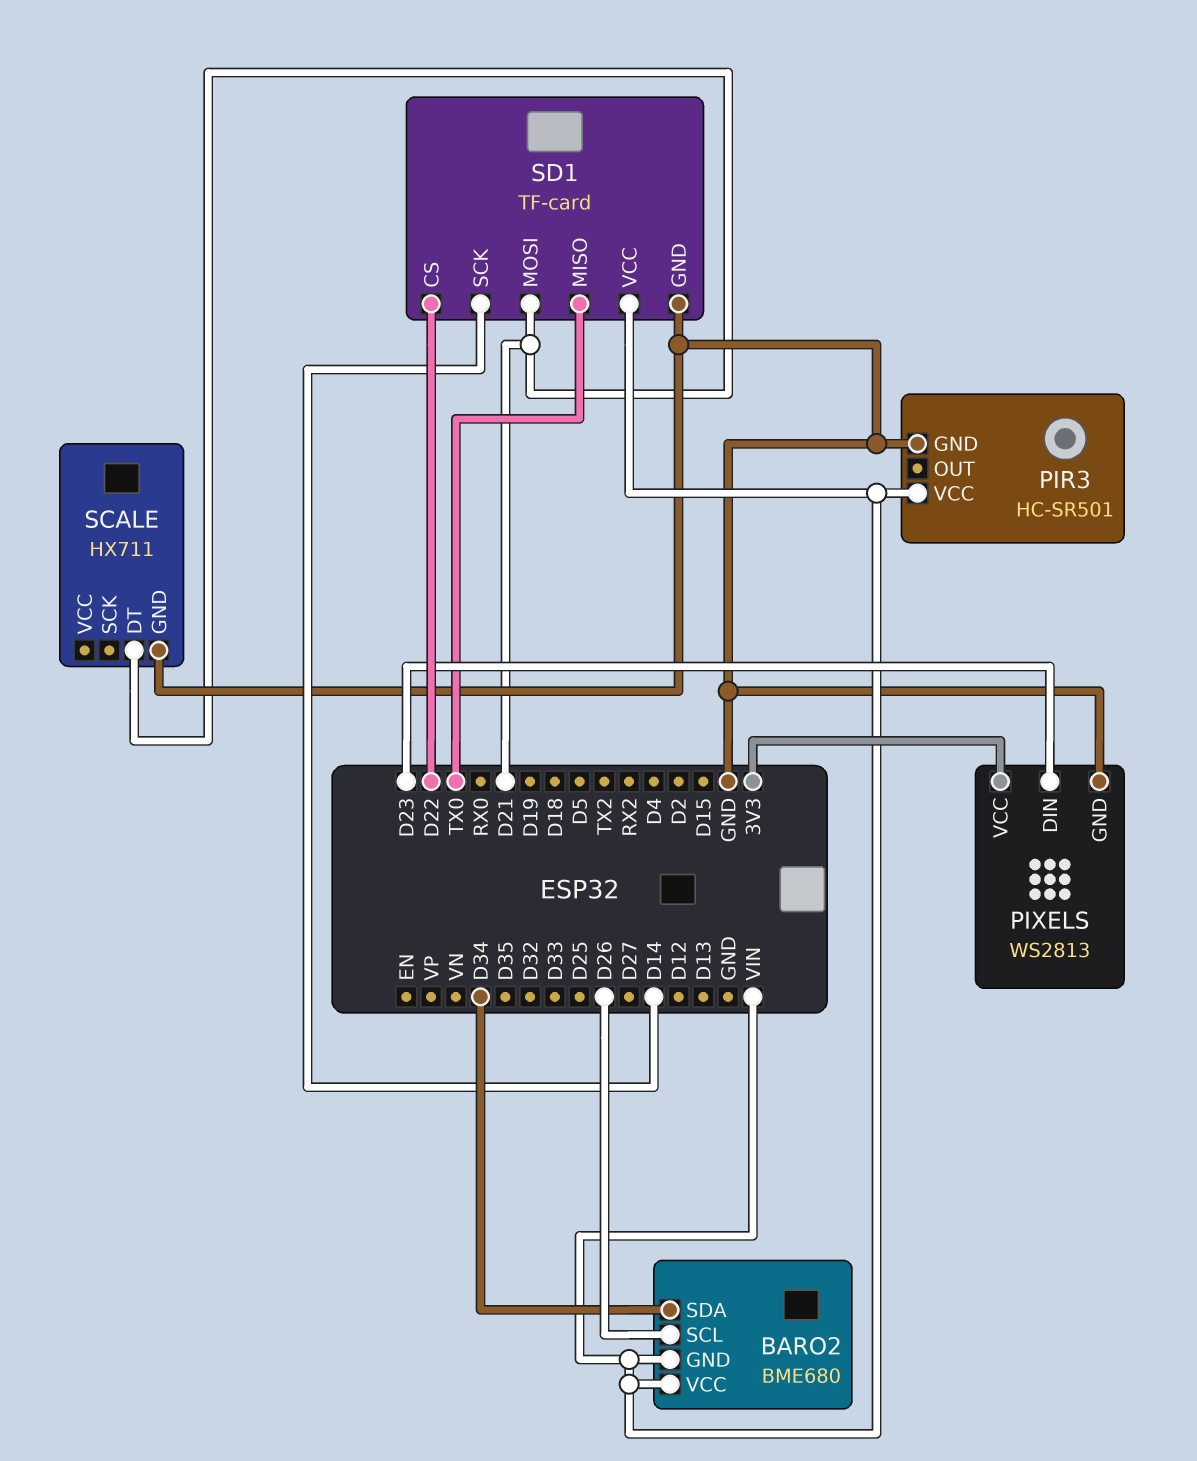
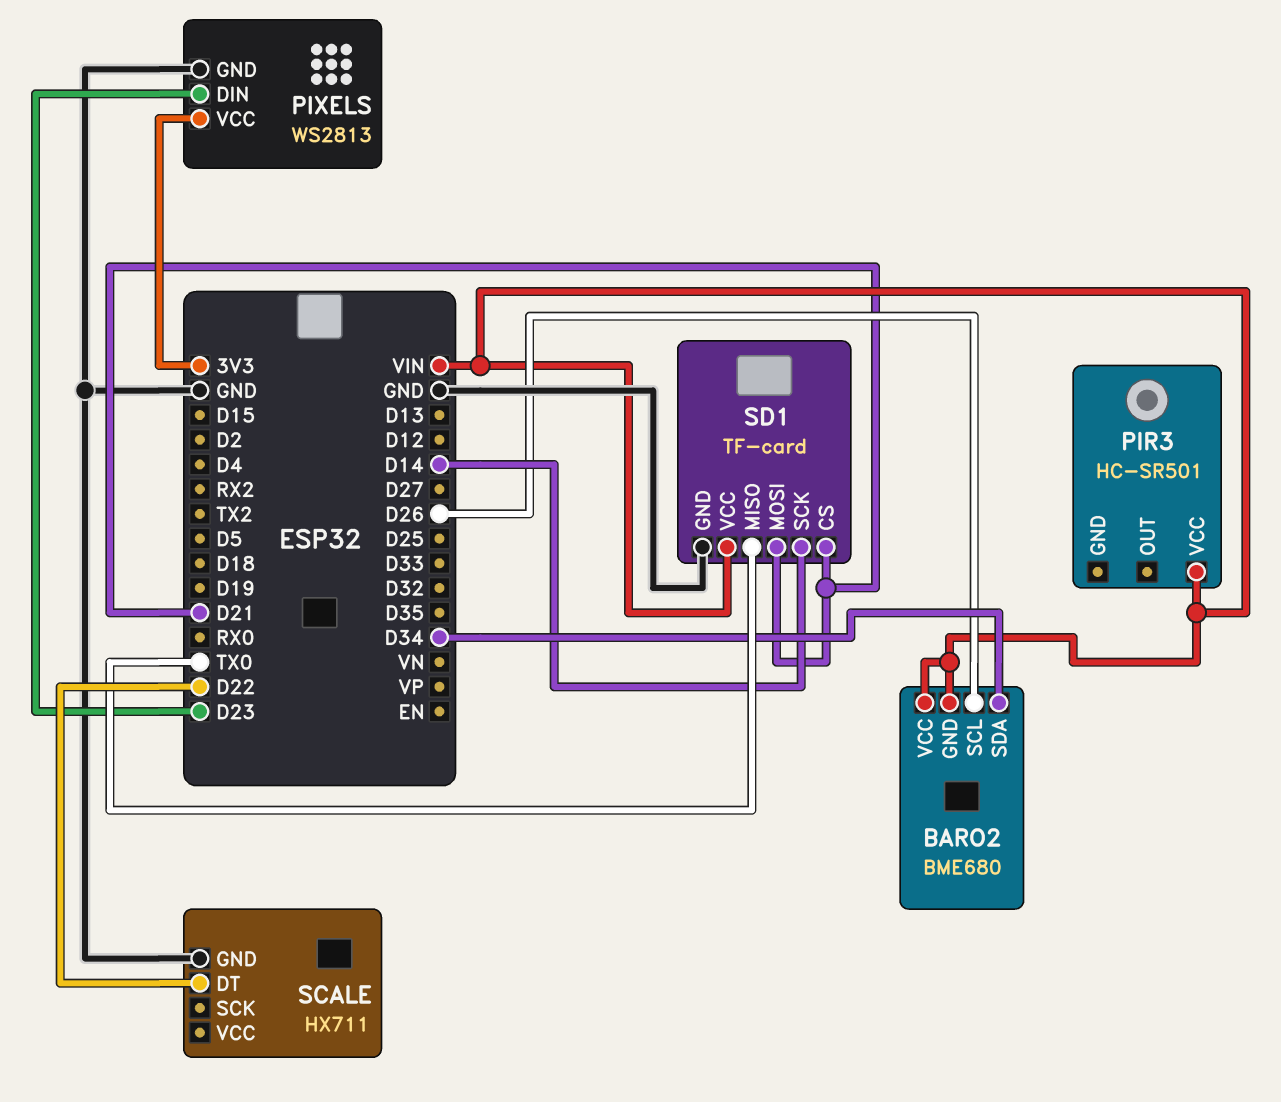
PIR3 pin GND: GND -> none
SCALE pin DT: D21 -> D22
SD1 pin CS: D22 -> D21

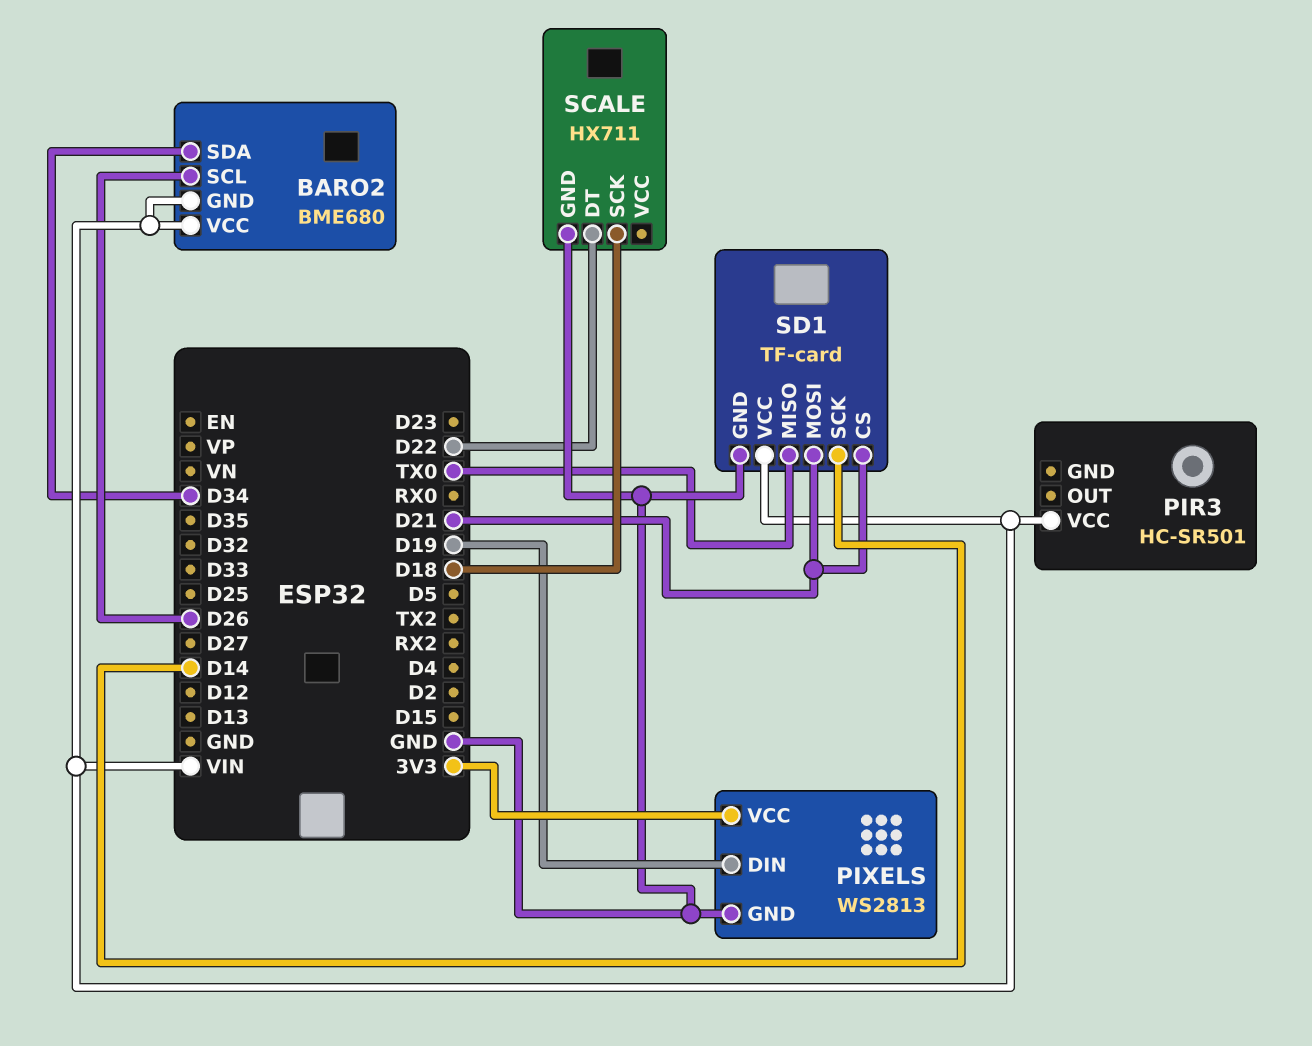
PIXELS pin DIN: D23 -> D19
SCALE pin SCK: none -> D18

